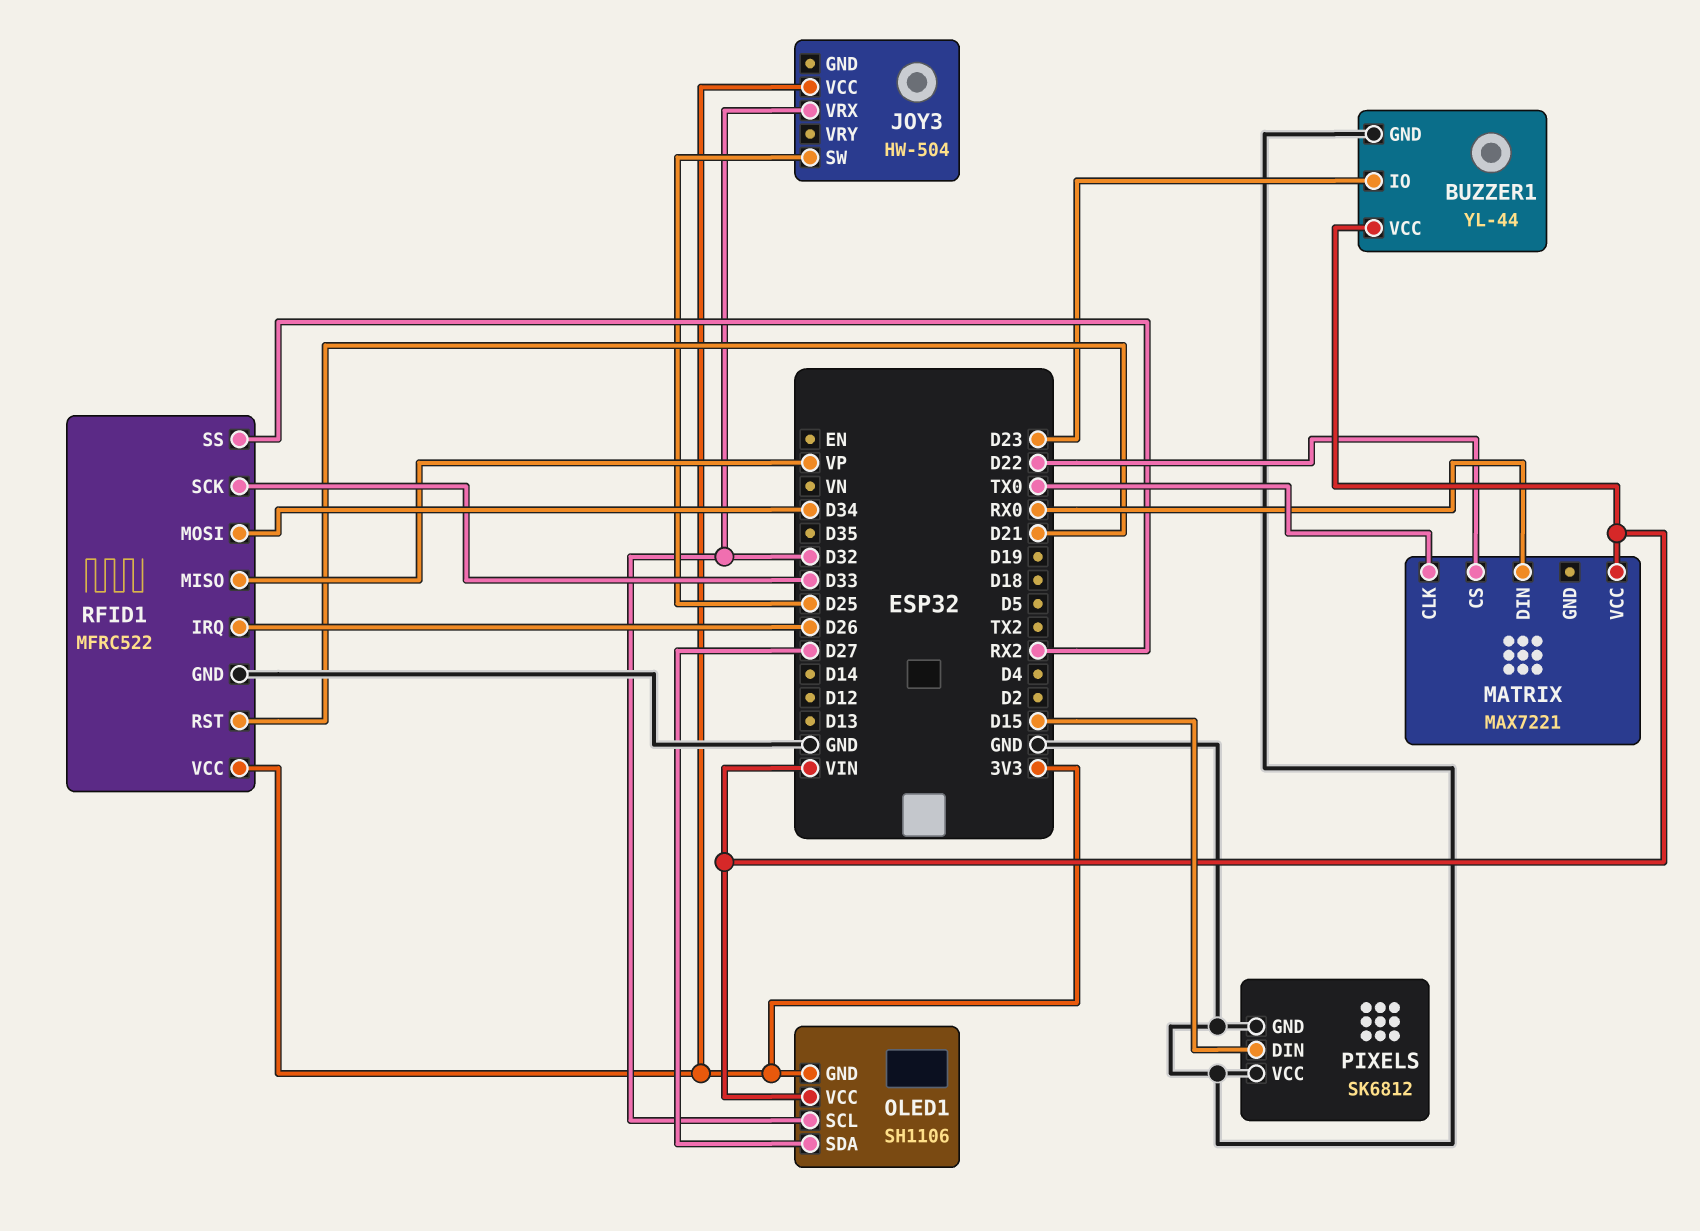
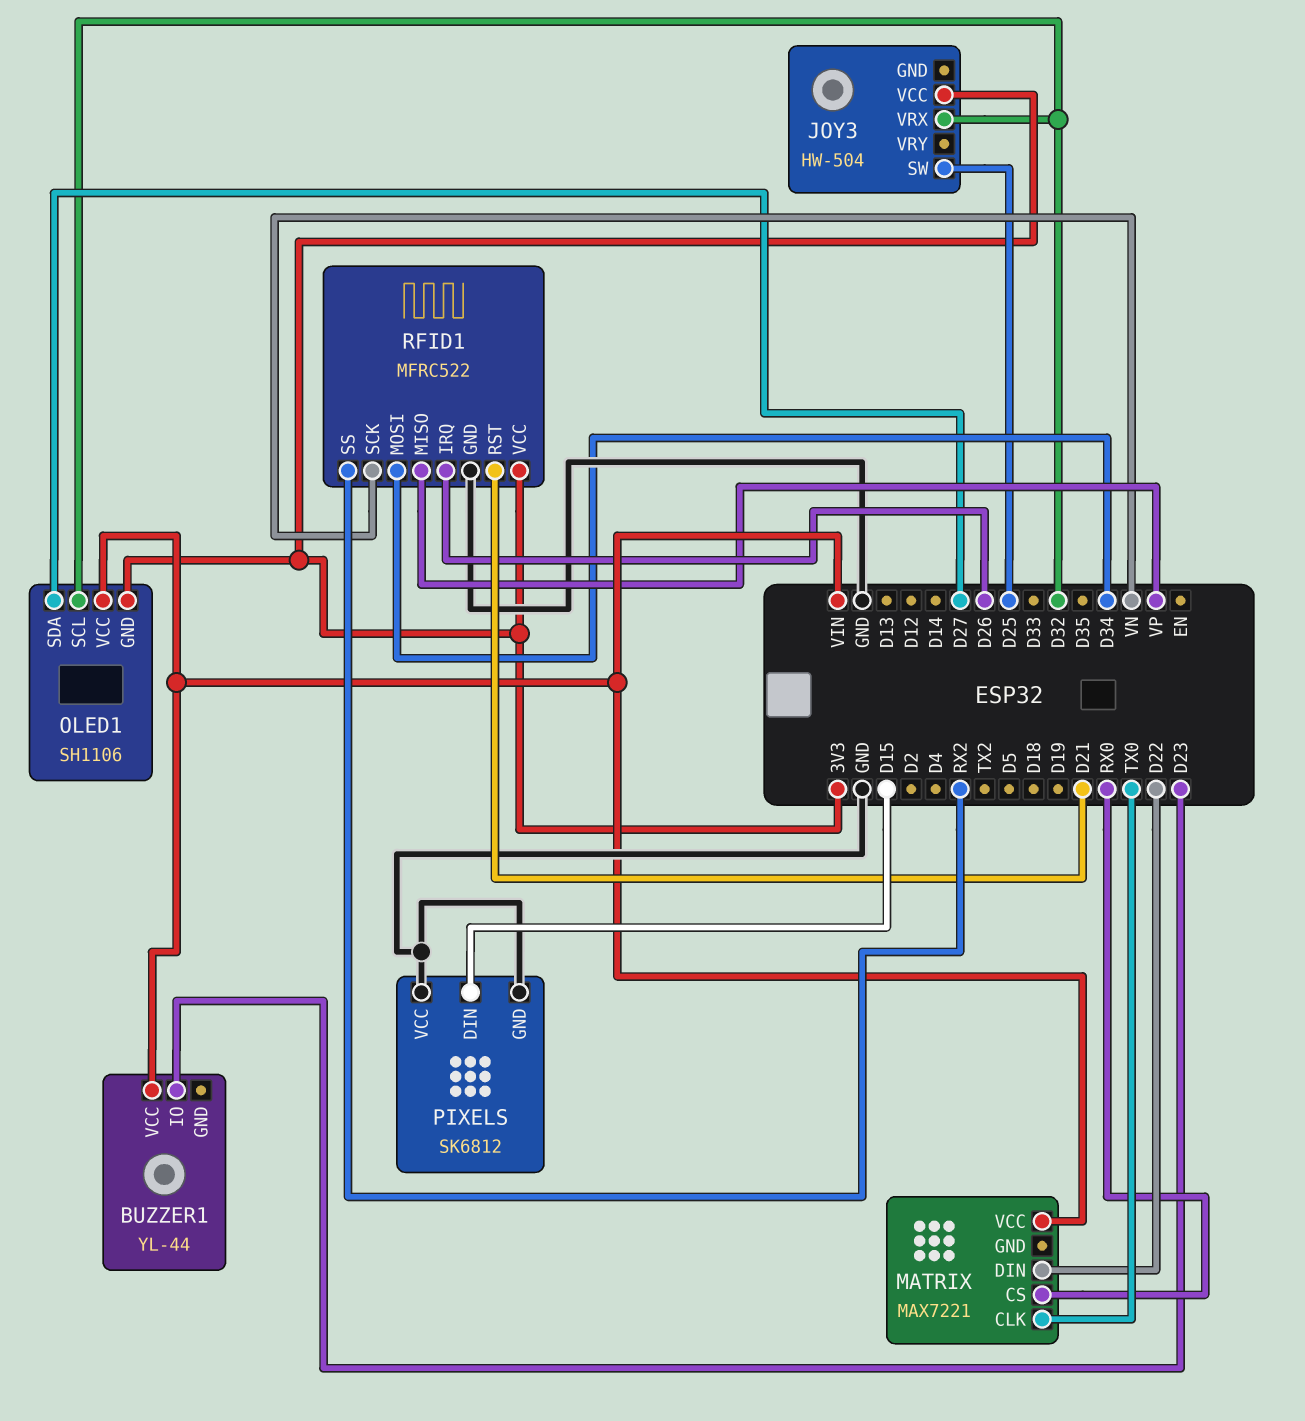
BUZZER1 pin GND: GND -> none
MATRIX pin CS: D22 -> RX0
MATRIX pin DIN: RX0 -> D22
RFID1 pin SCK: D33 -> VN

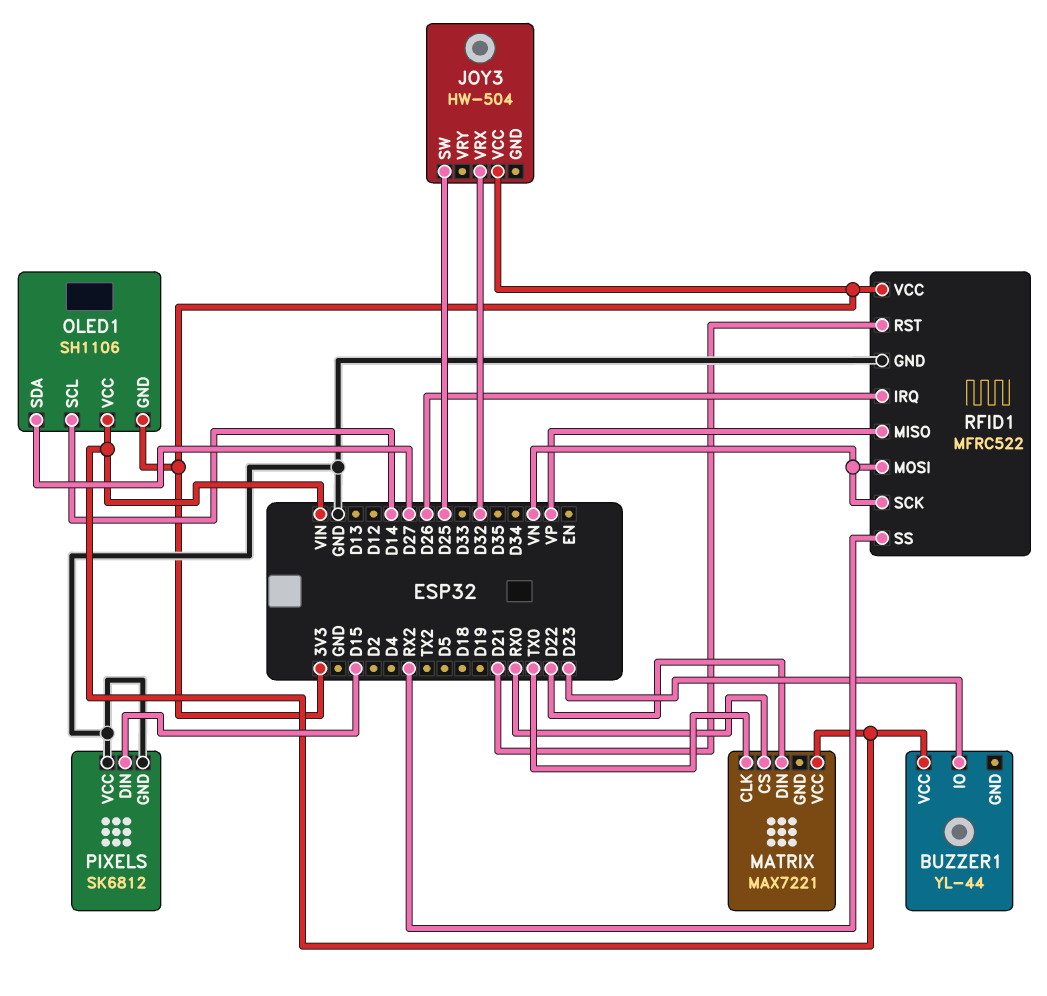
OLED1 pin SCL: D32 -> D14
RFID1 pin MOSI: D34 -> VN

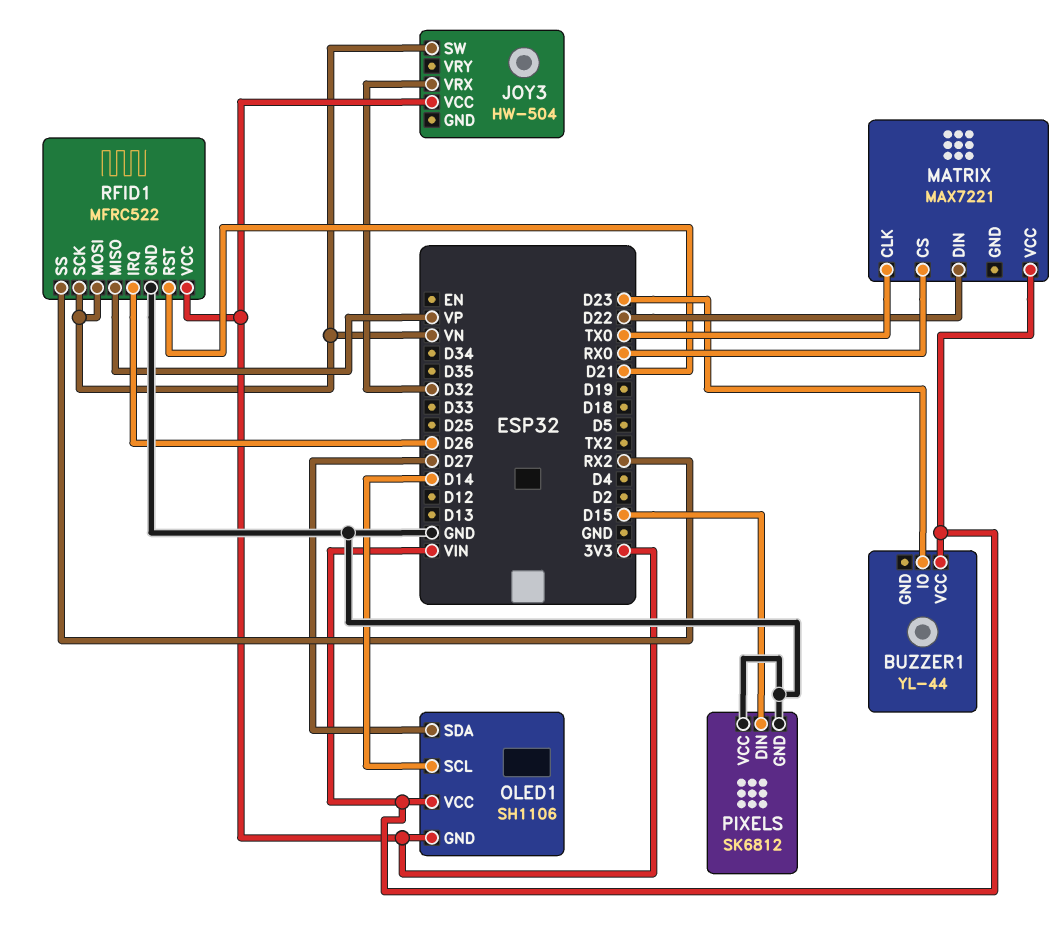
JOY3 pin SW: D25 -> VN

